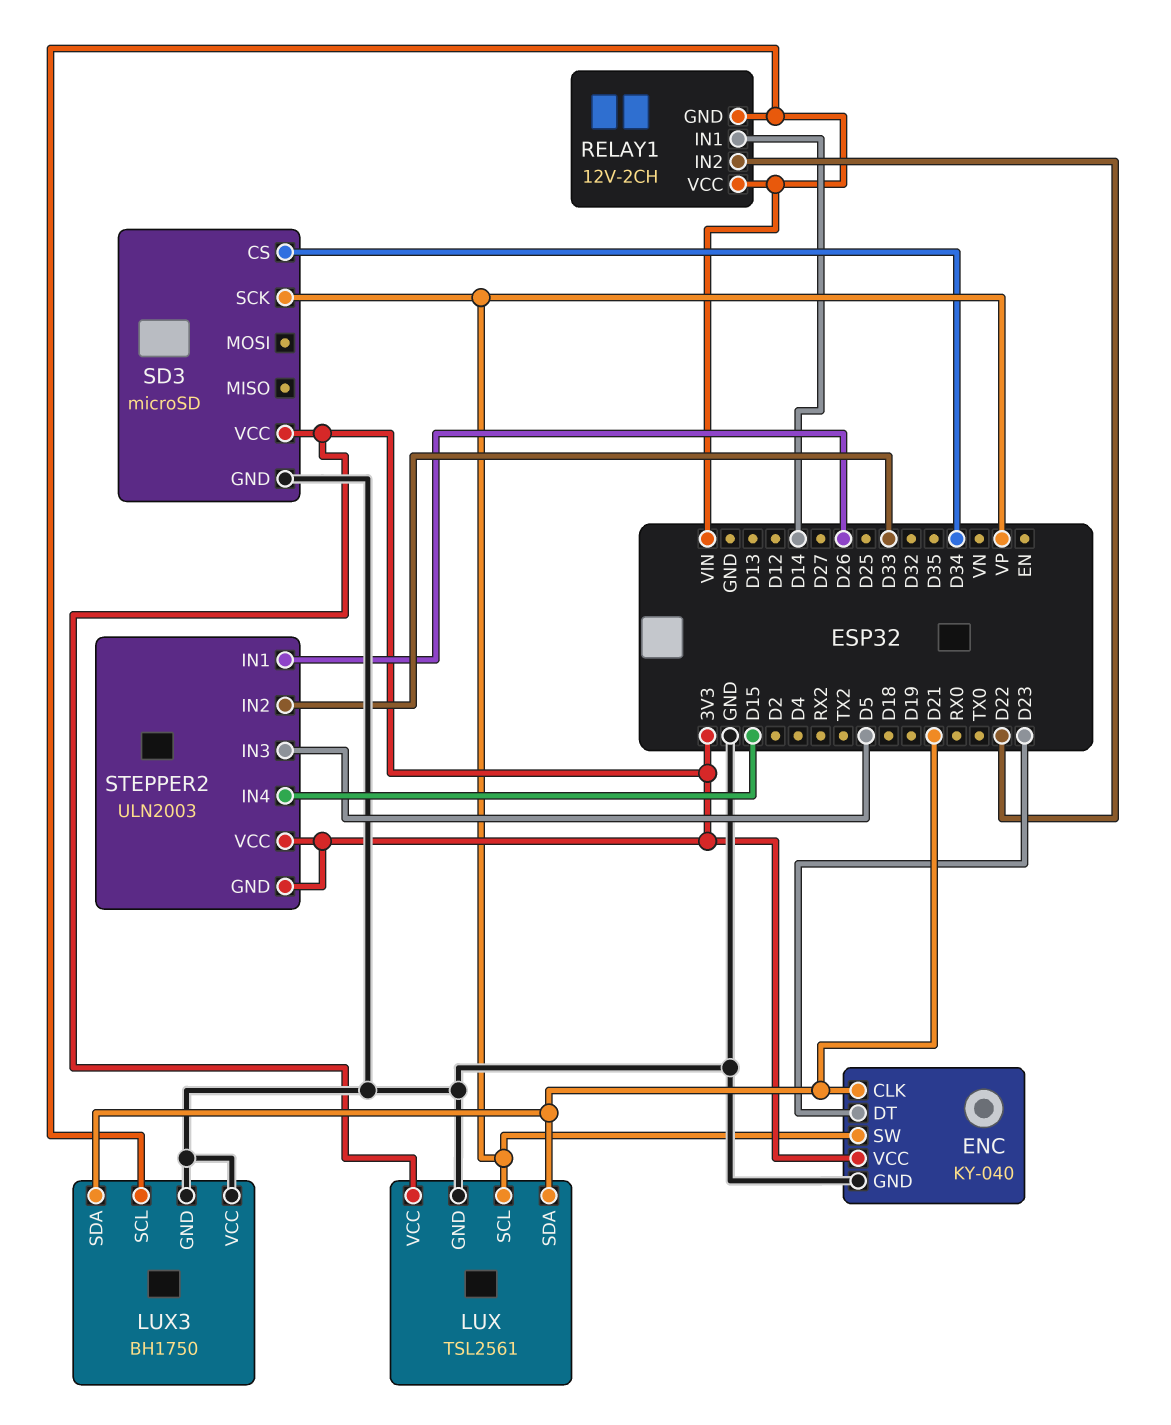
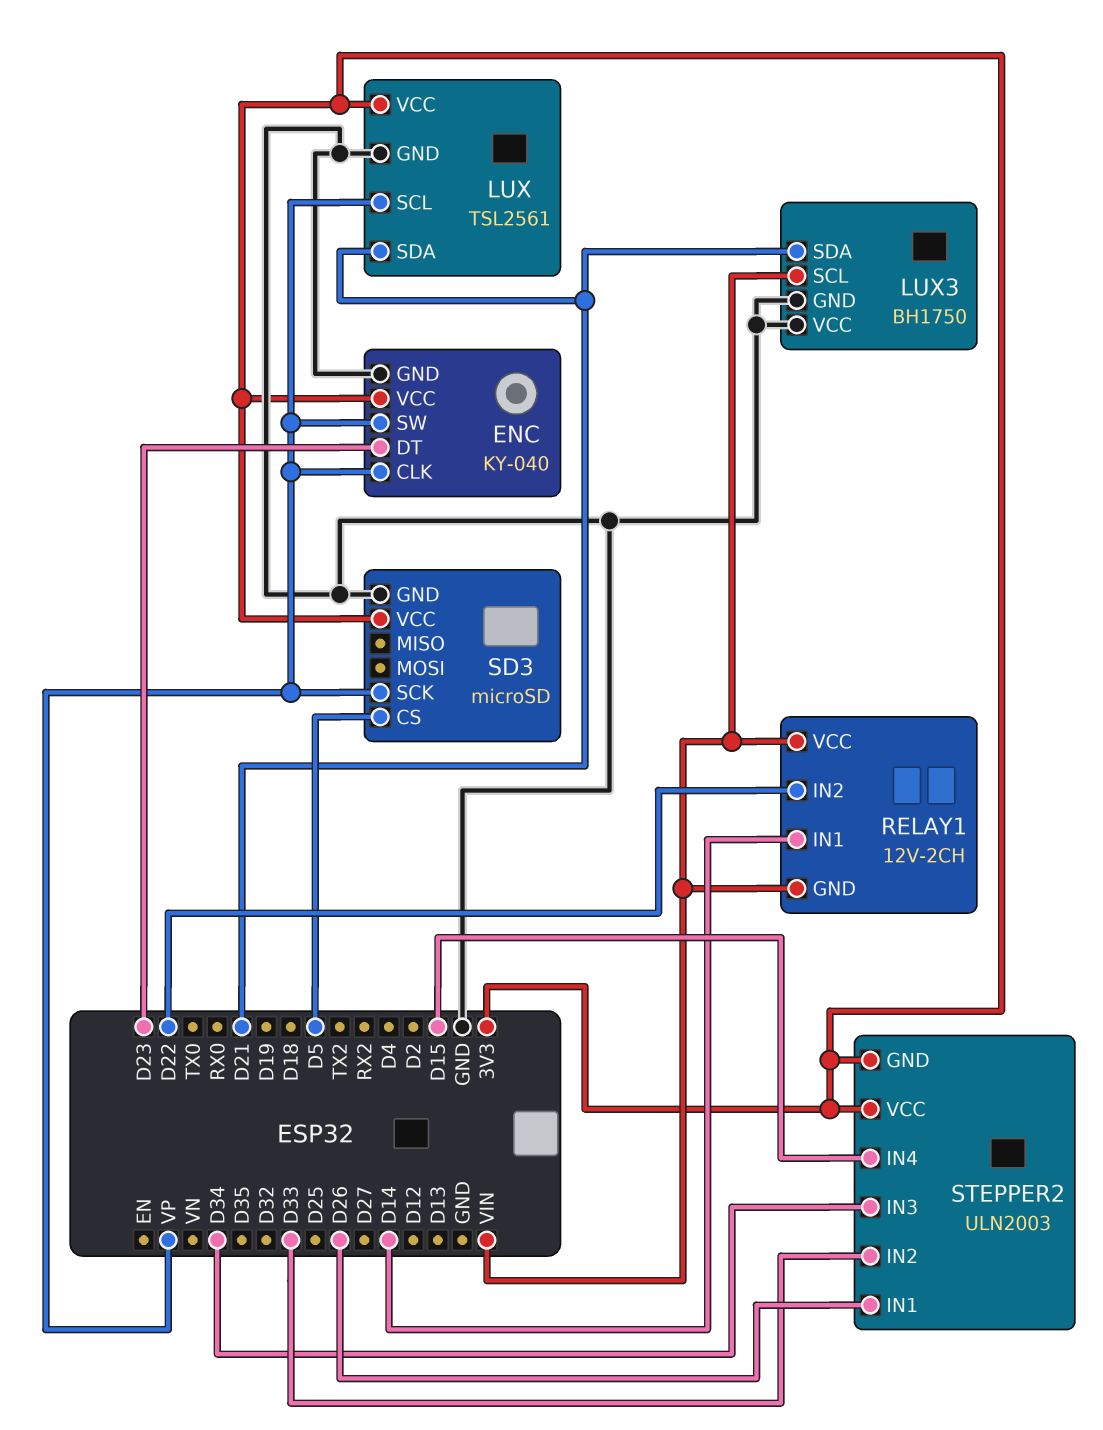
ENC pin CLK: D21 -> VP
SD3 pin CS: D34 -> D5
STEPPER2 pin IN3: D5 -> D34

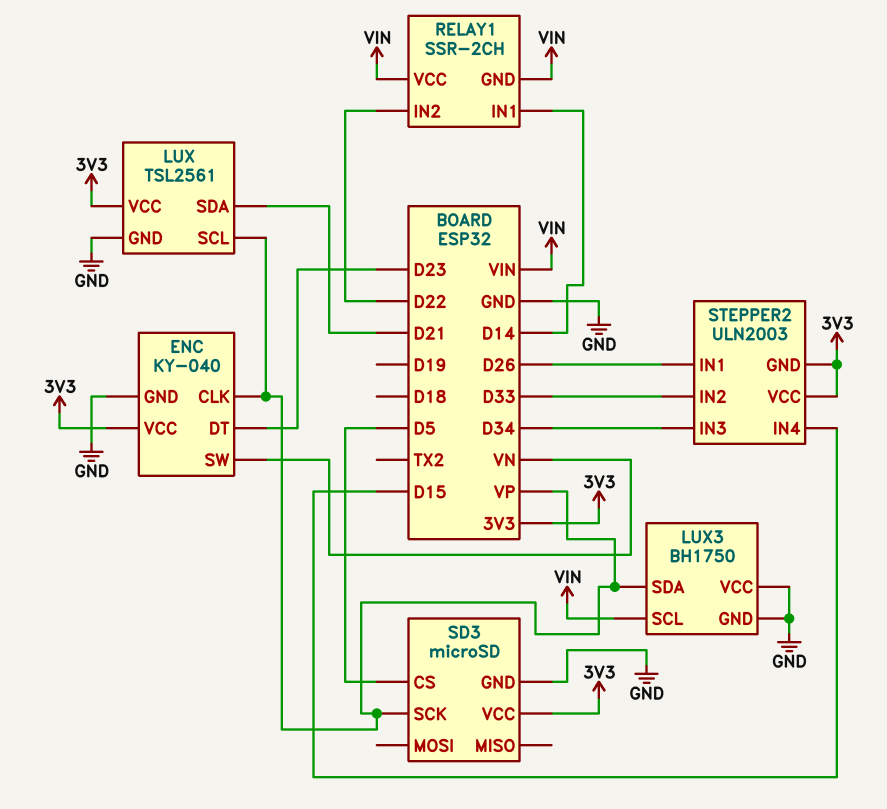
ENC pin SW: VP -> VN
LUX3 pin SDA: D21 -> VP
RELAY1: 12V-2CH -> SSR-2CH

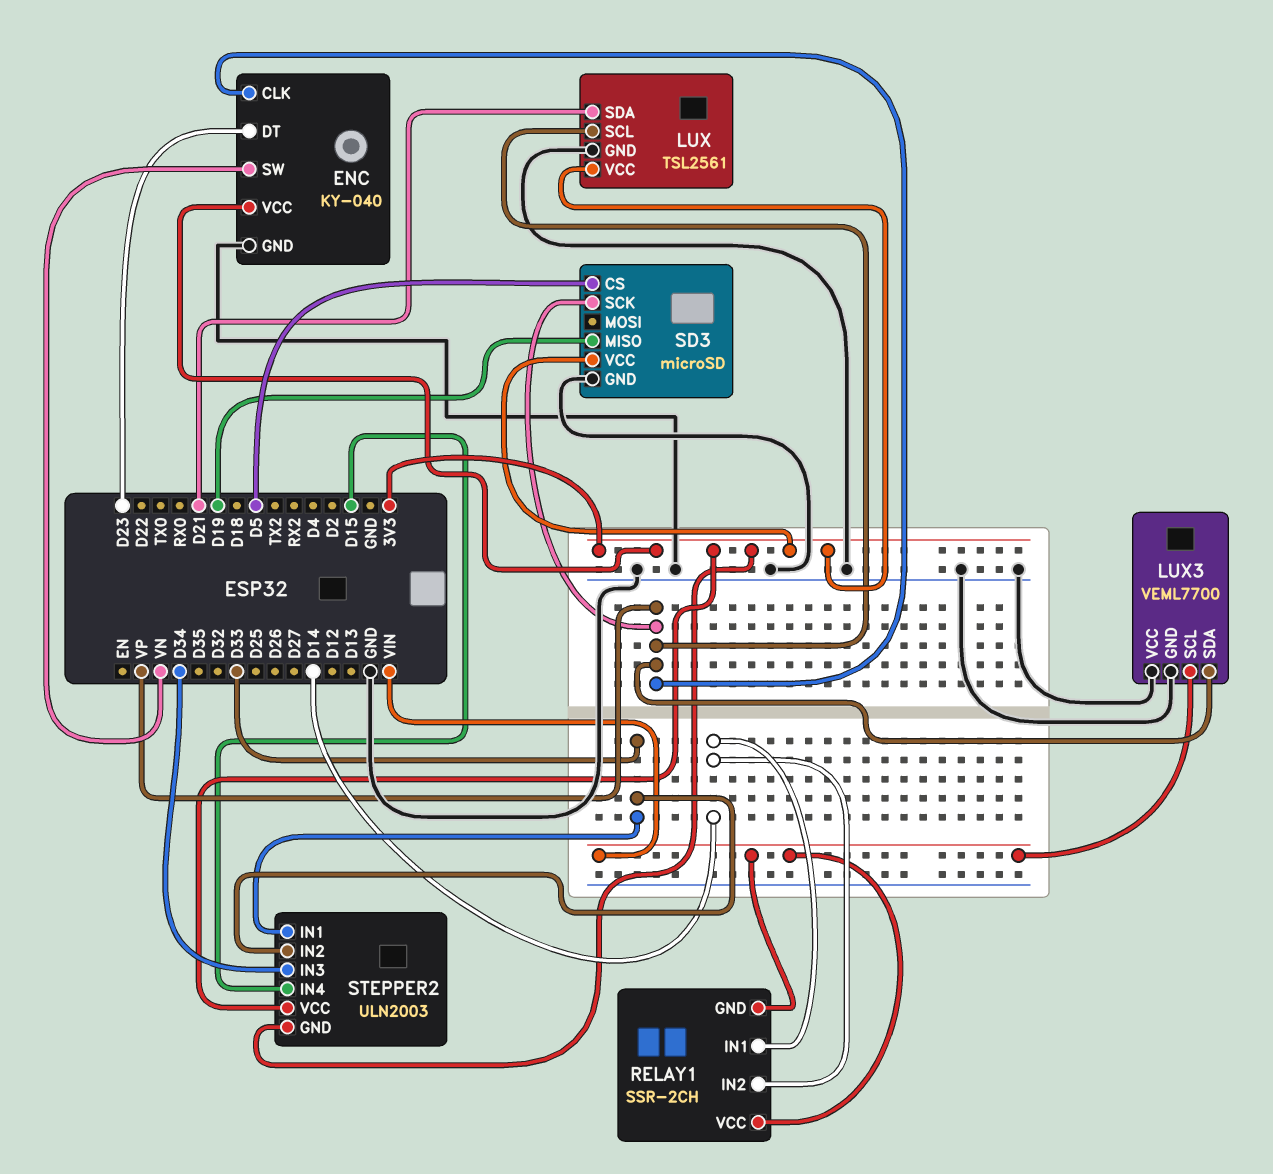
LUX3: BH1750 -> VEML7700
RELAY1 pin IN2: D22 -> D14
SD3 pin MISO: none -> D19
STEPPER2 pin IN1: D26 -> D33

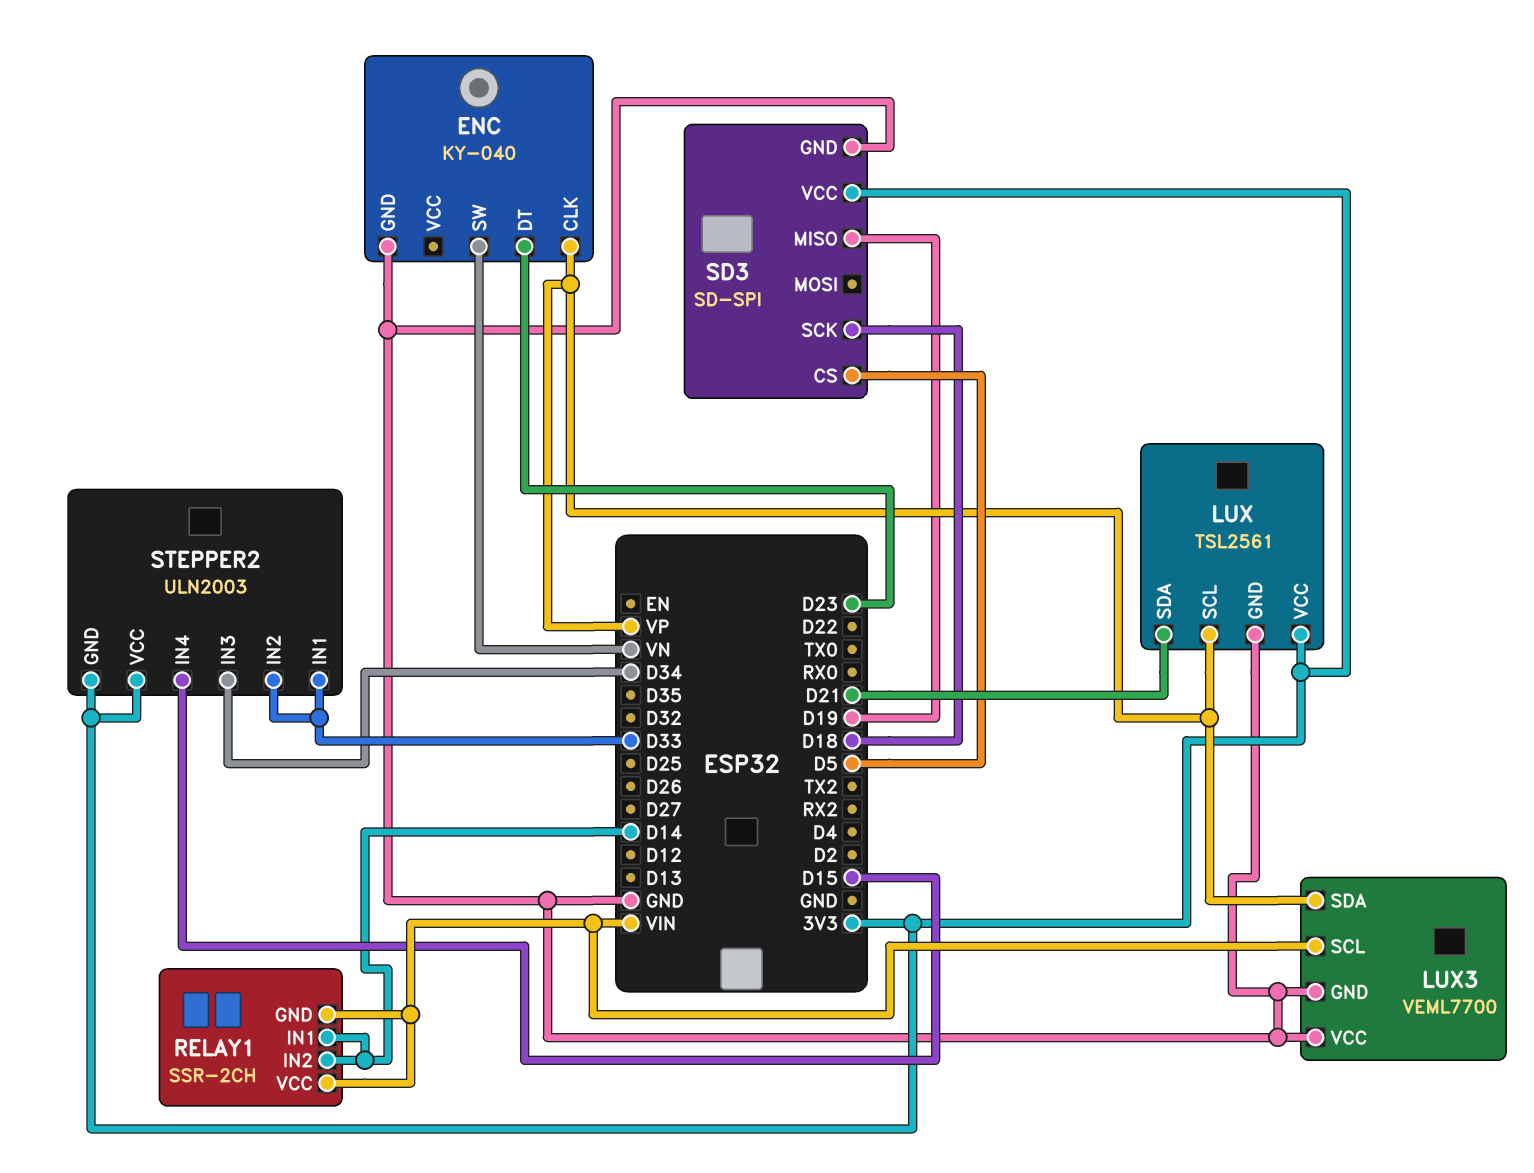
ENC pin VCC: 3V3 -> none
SD3: microSD -> SD-SPI
SD3 pin SCK: VP -> D18

